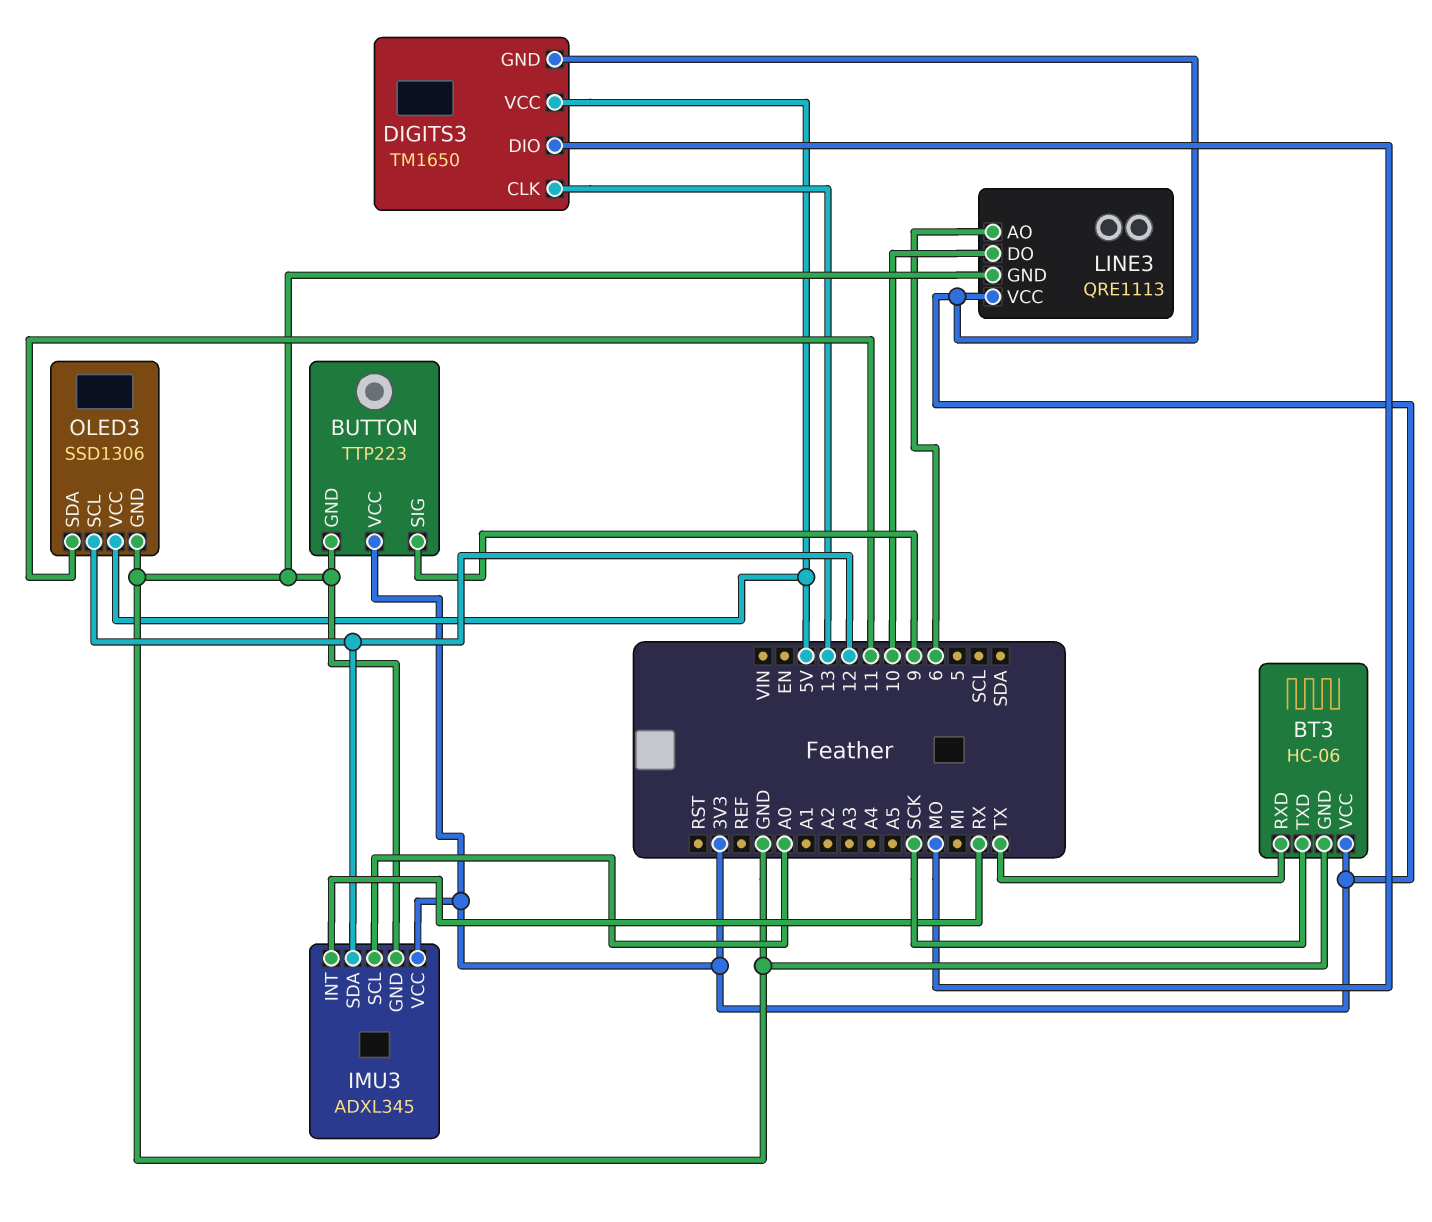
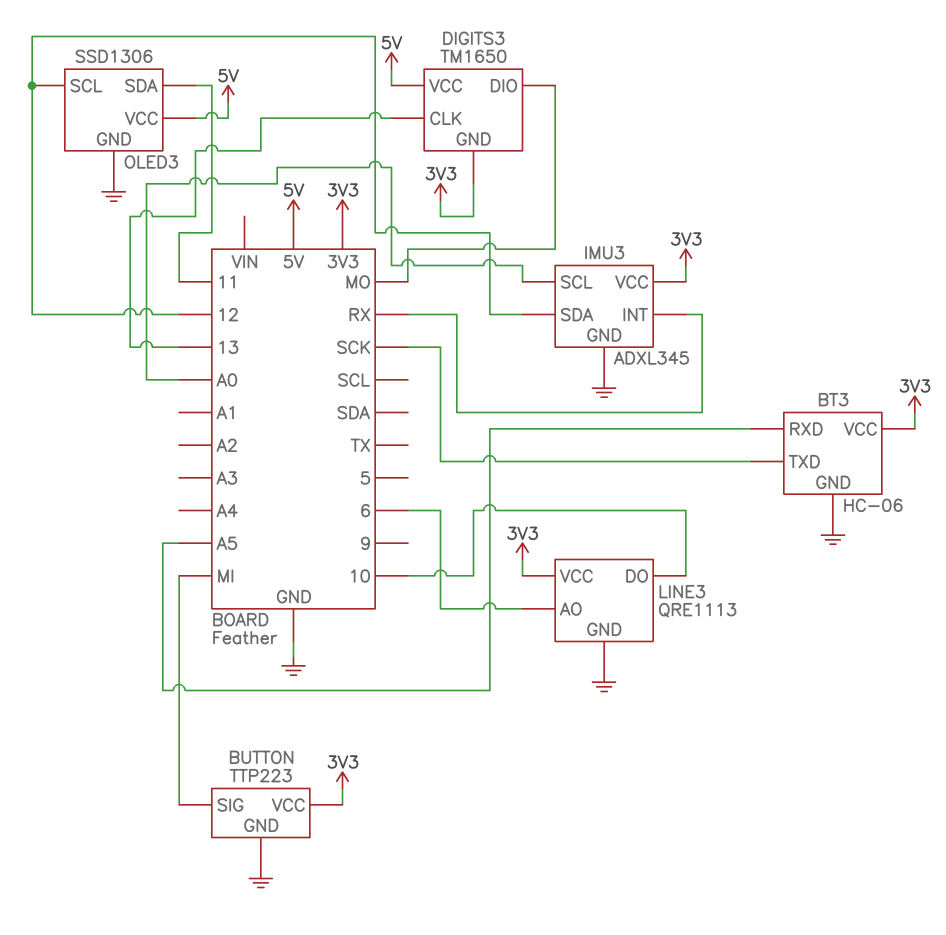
BT3 pin RXD: TX -> A5
BUTTON pin SIG: 9 -> MI

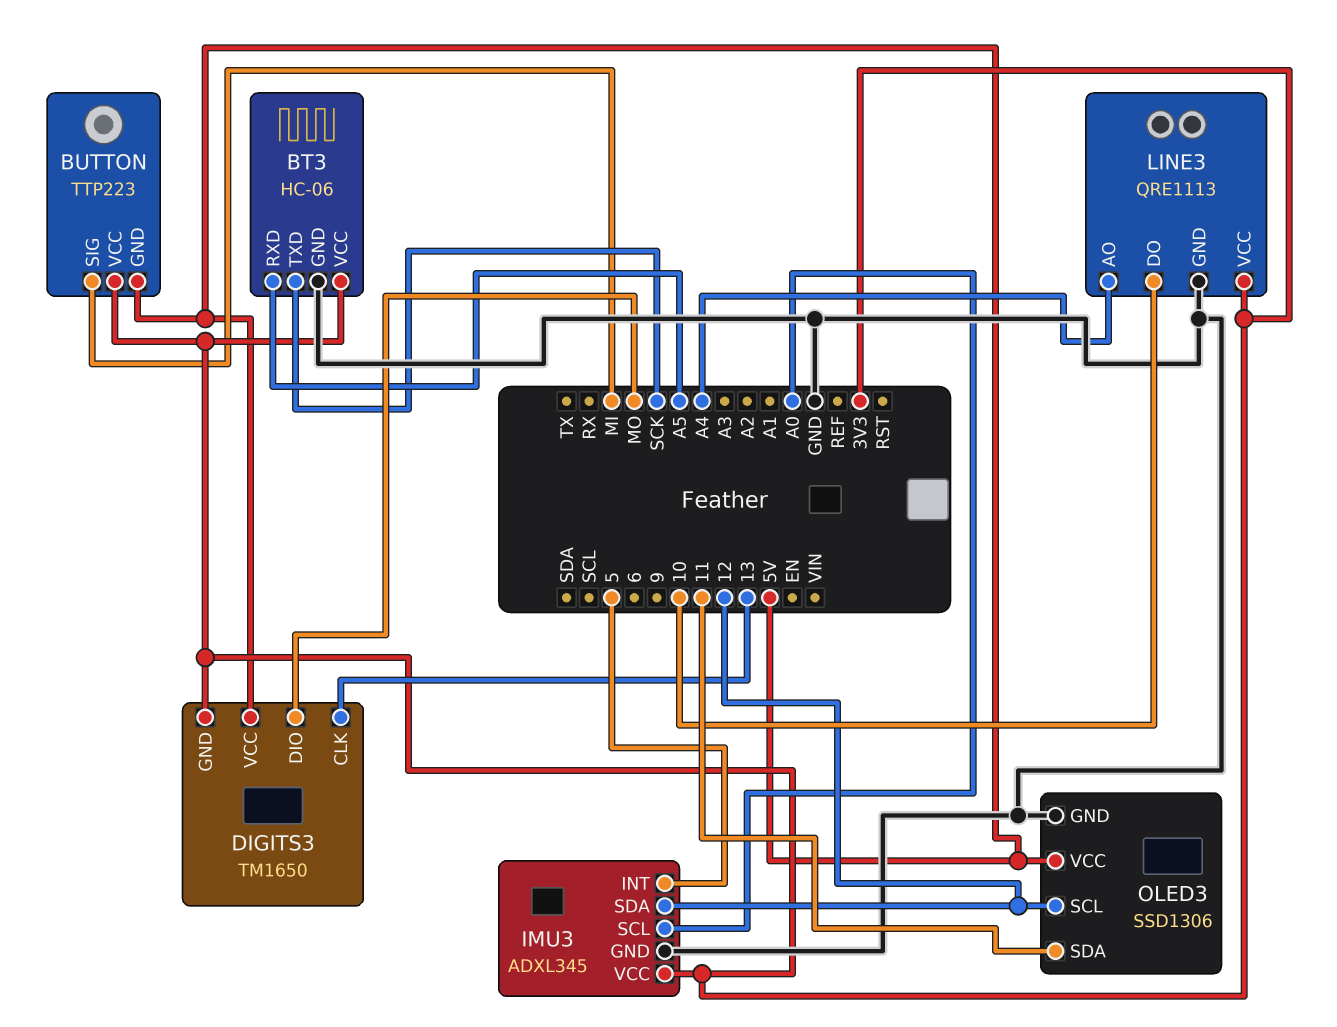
BUTTON pin GND: GND -> 5V
IMU3 pin INT: RX -> 5
LINE3 pin AO: 6 -> A4

